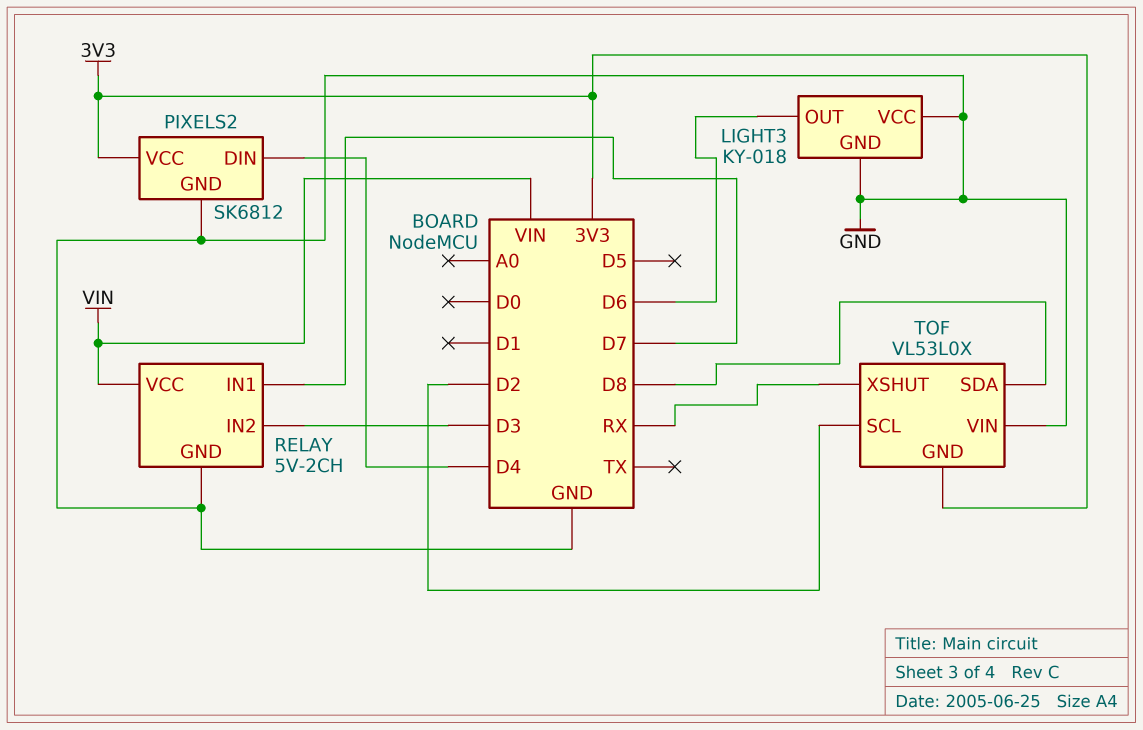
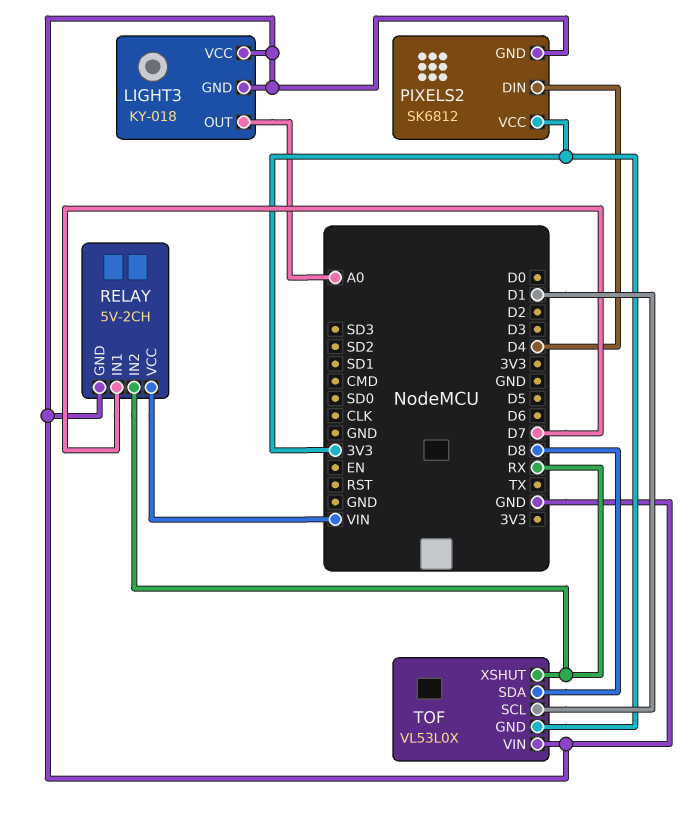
LIGHT3 pin OUT: D6 -> A0
RELAY pin IN2: D3 -> RX
TOF pin SCL: D2 -> D1

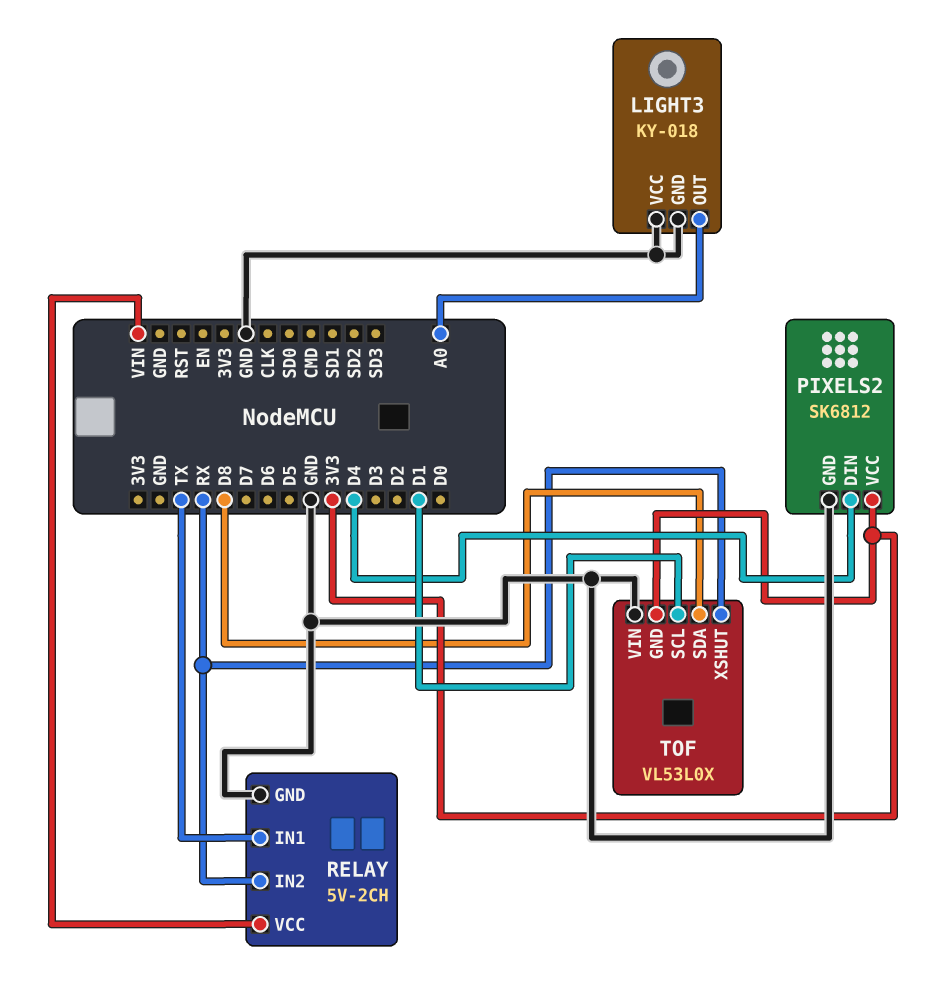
RELAY pin IN1: D7 -> TX

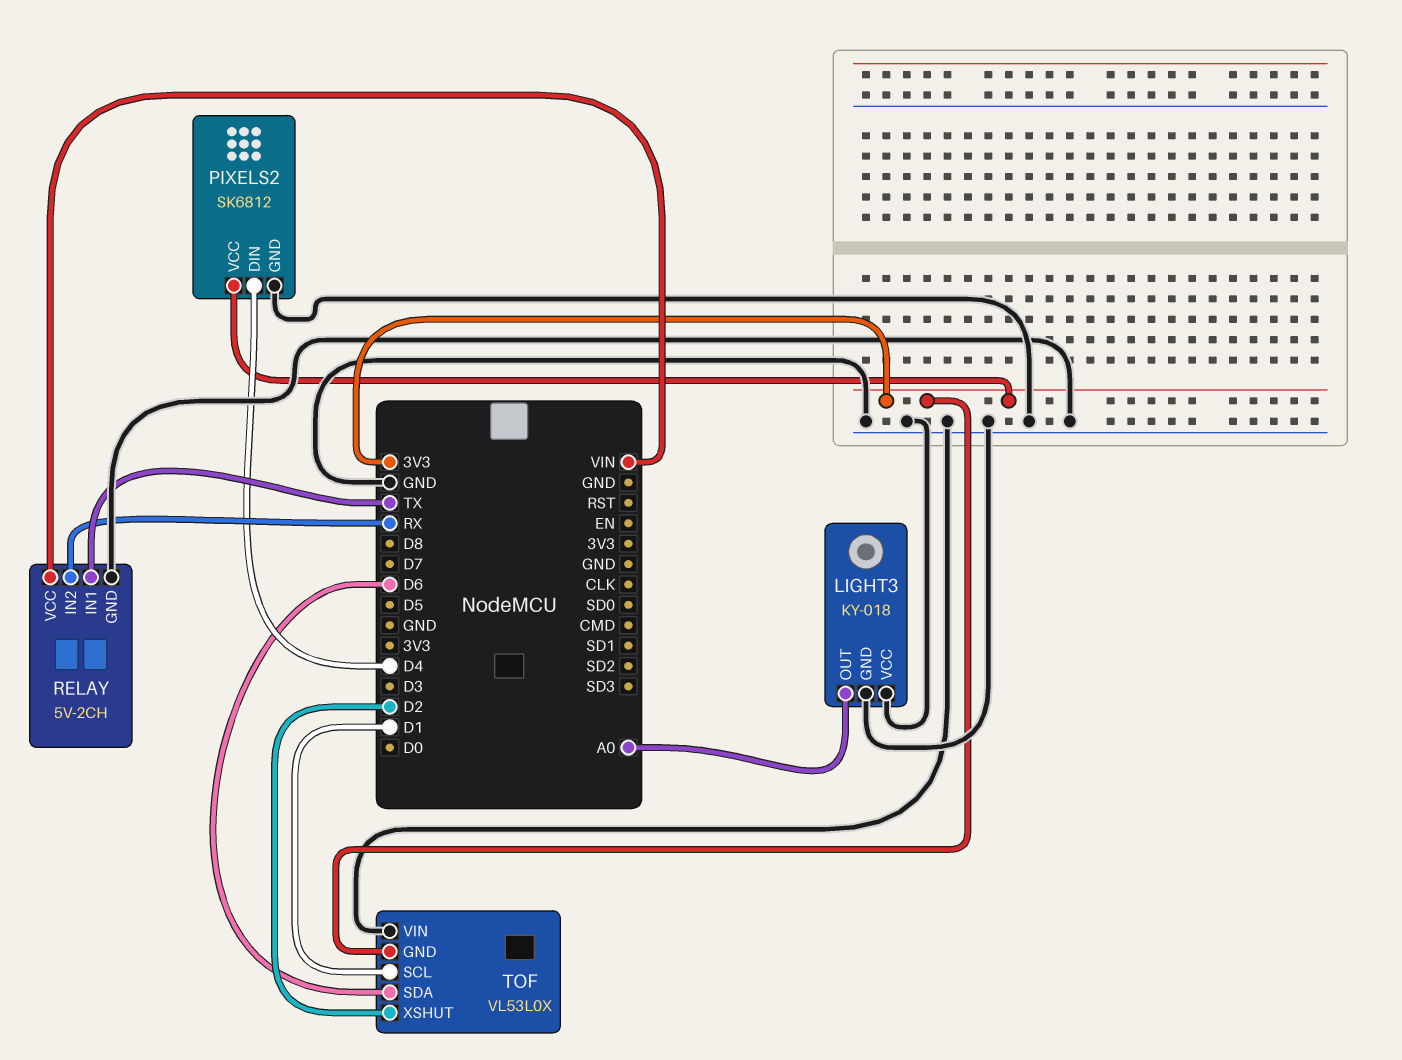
TOF pin SDA: D8 -> D6
TOF pin XSHUT: RX -> D2

